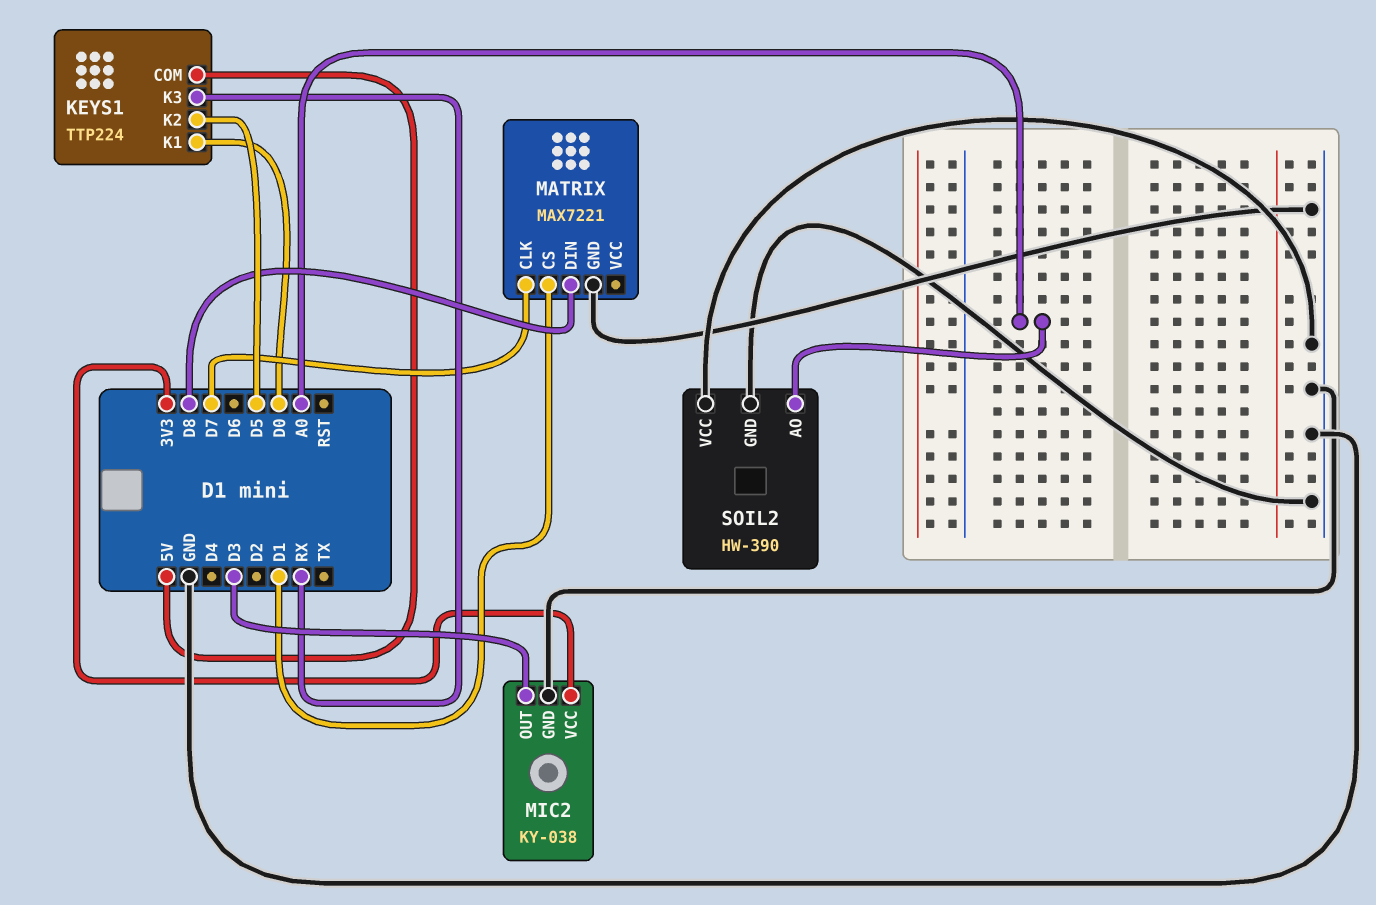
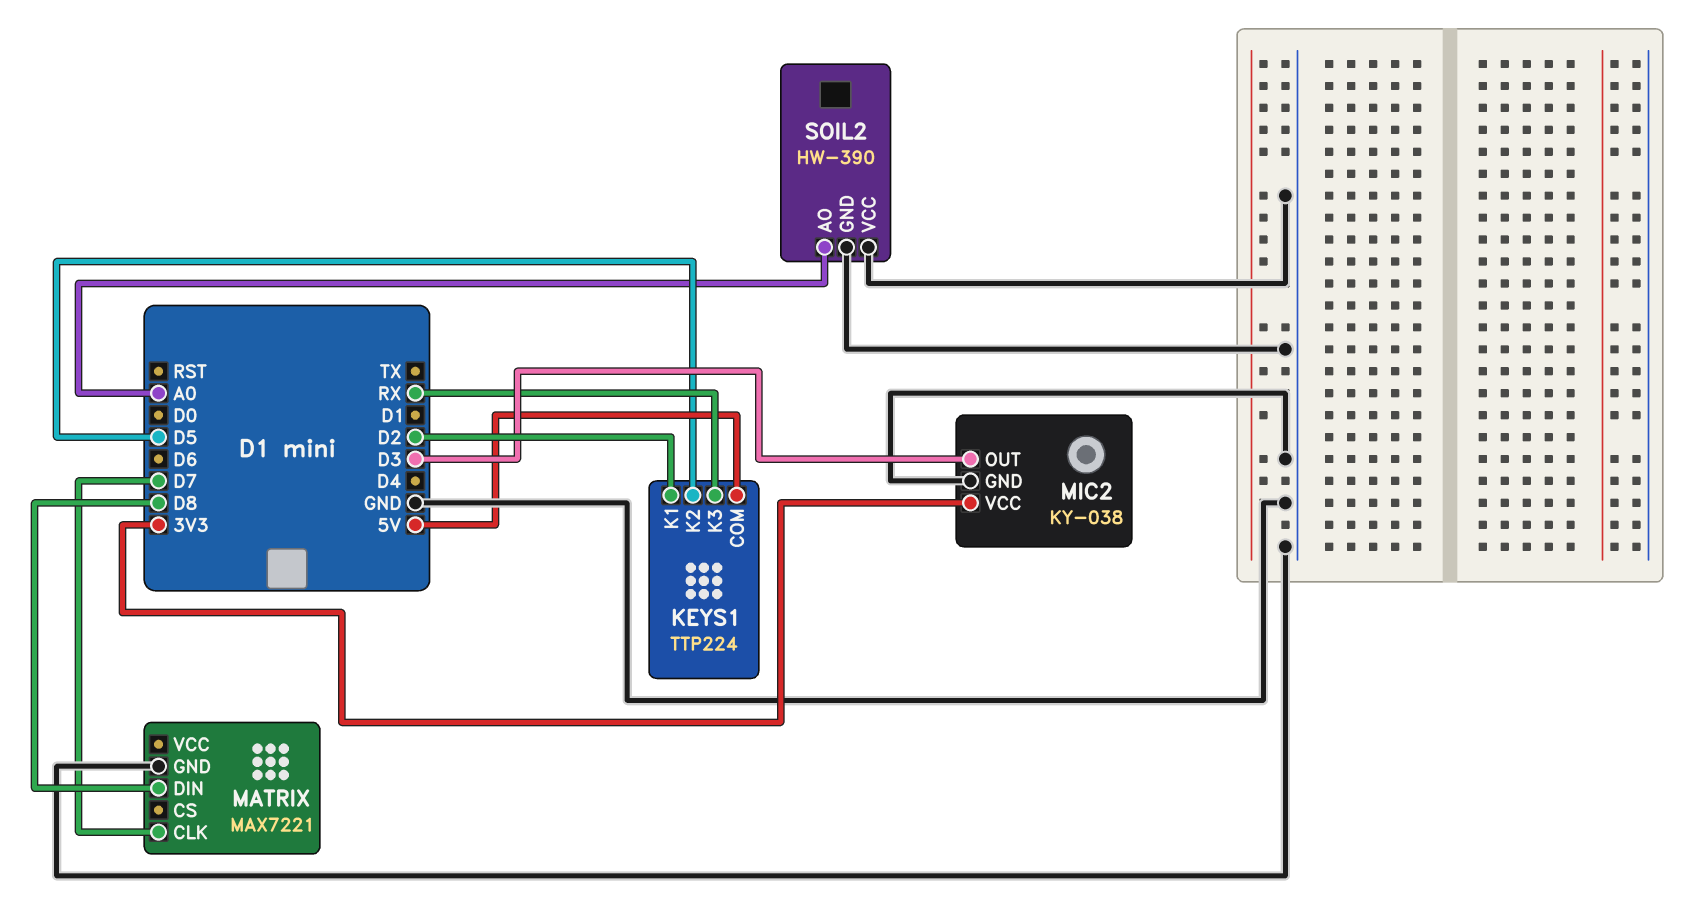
KEYS1 pin K1: D0 -> D2
MATRIX pin CS: D1 -> none

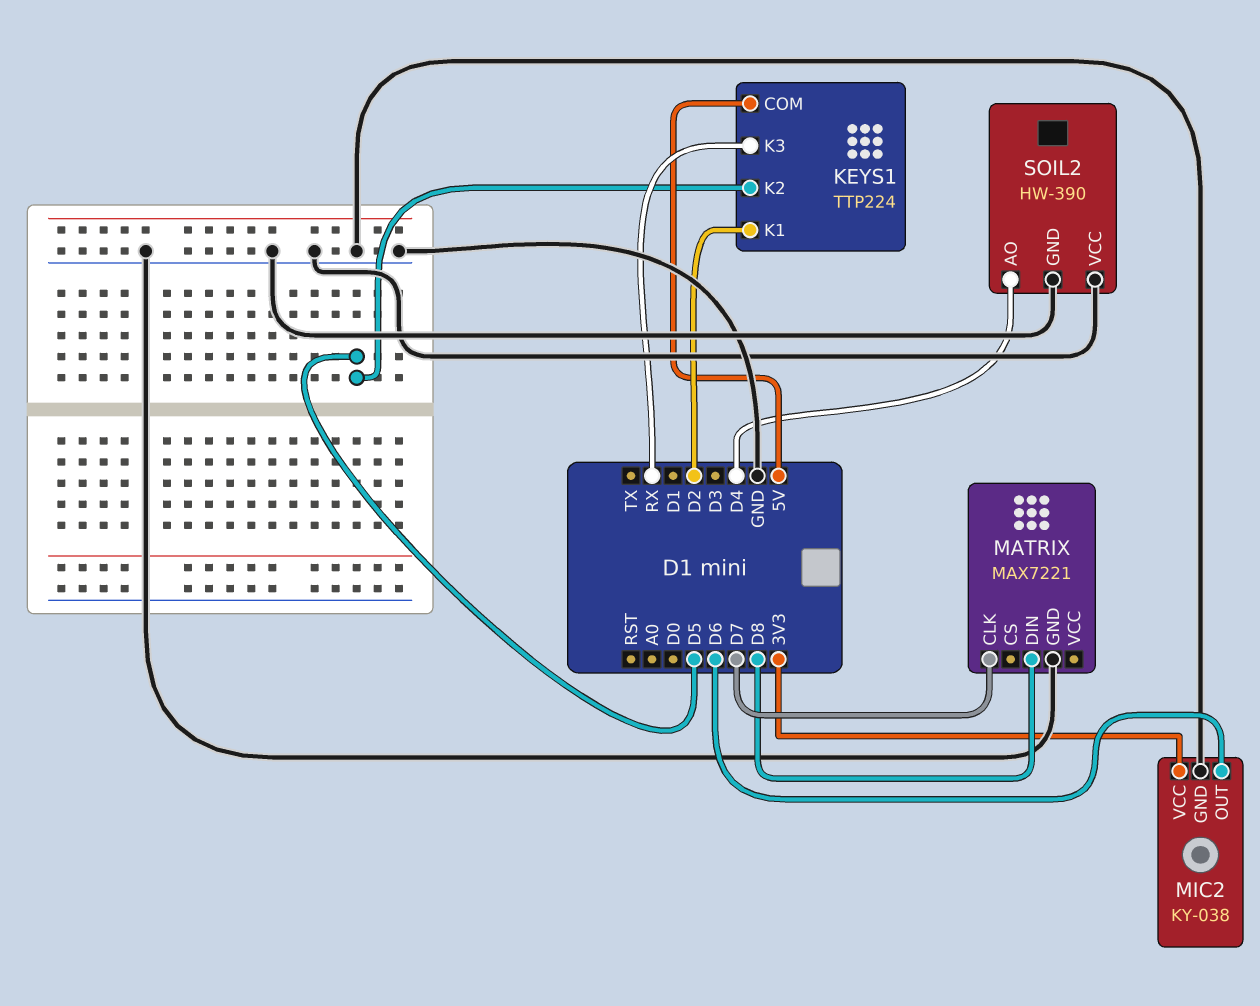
MIC2 pin OUT: D3 -> D6
SOIL2 pin AO: A0 -> D4

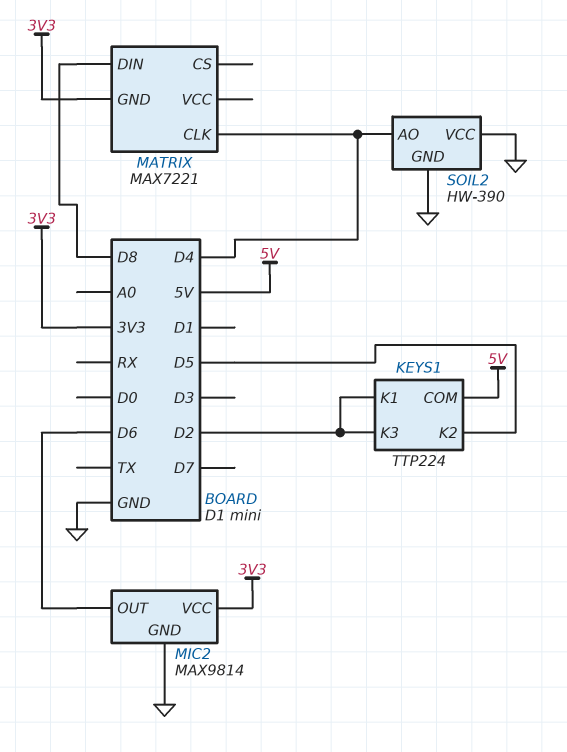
KEYS1 pin K3: RX -> D2
MATRIX pin CLK: D7 -> D4
MATRIX pin GND: GND -> 3V3
MIC2: KY-038 -> MAX9814

